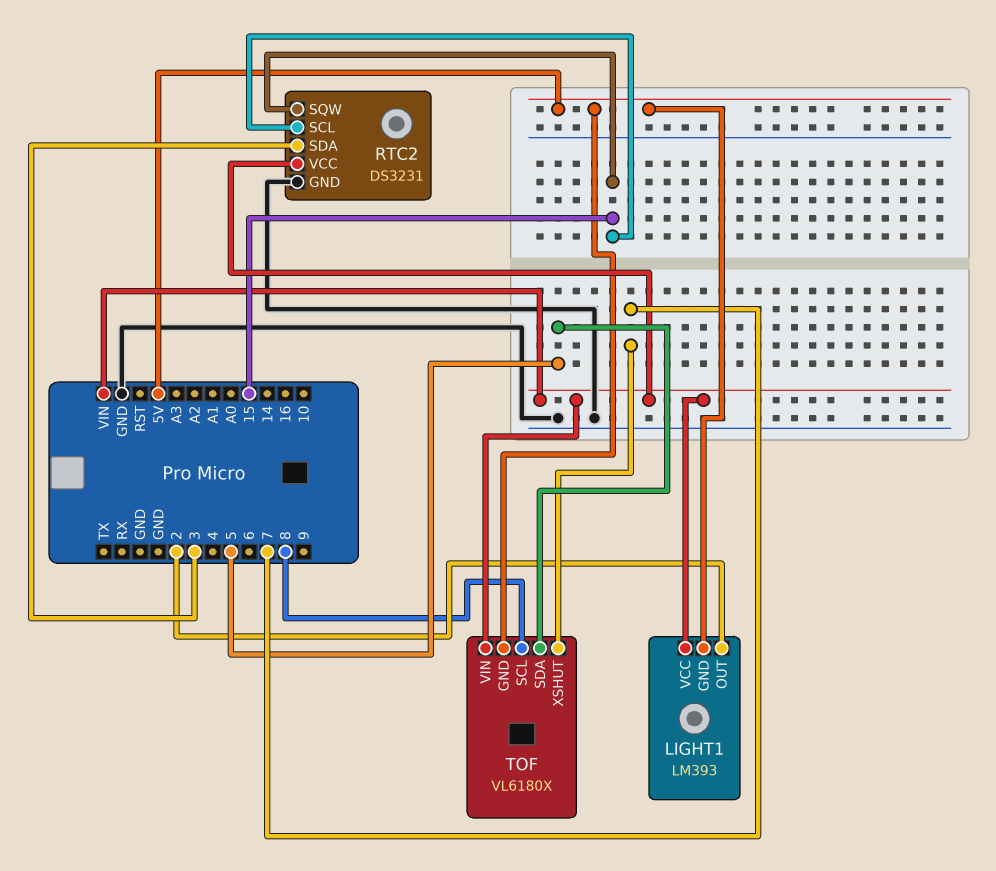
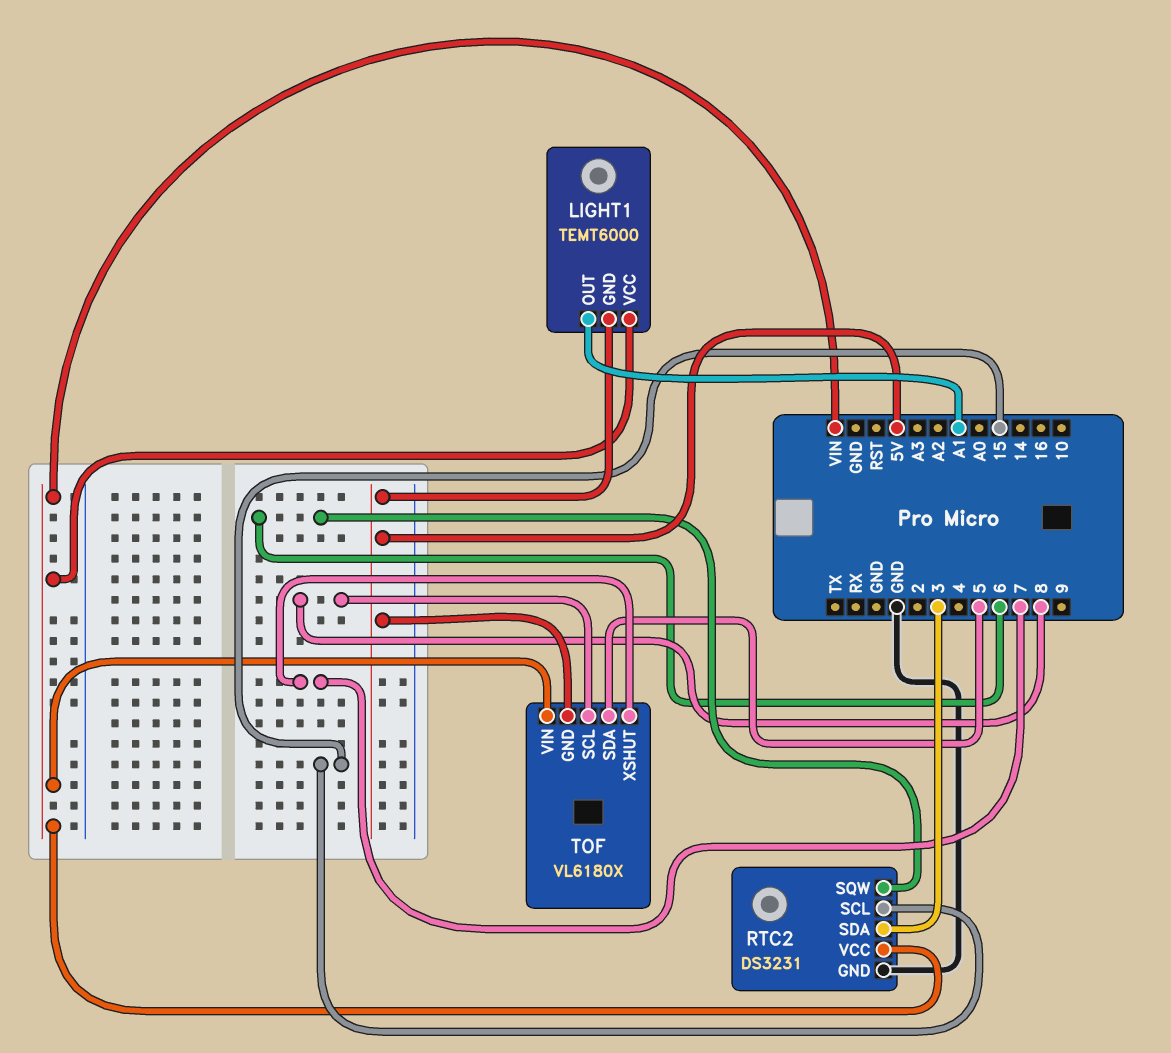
LIGHT1: LM393 -> TEMT6000
LIGHT1 pin OUT: 2 -> A1
RTC2 pin SQW: 15 -> 6

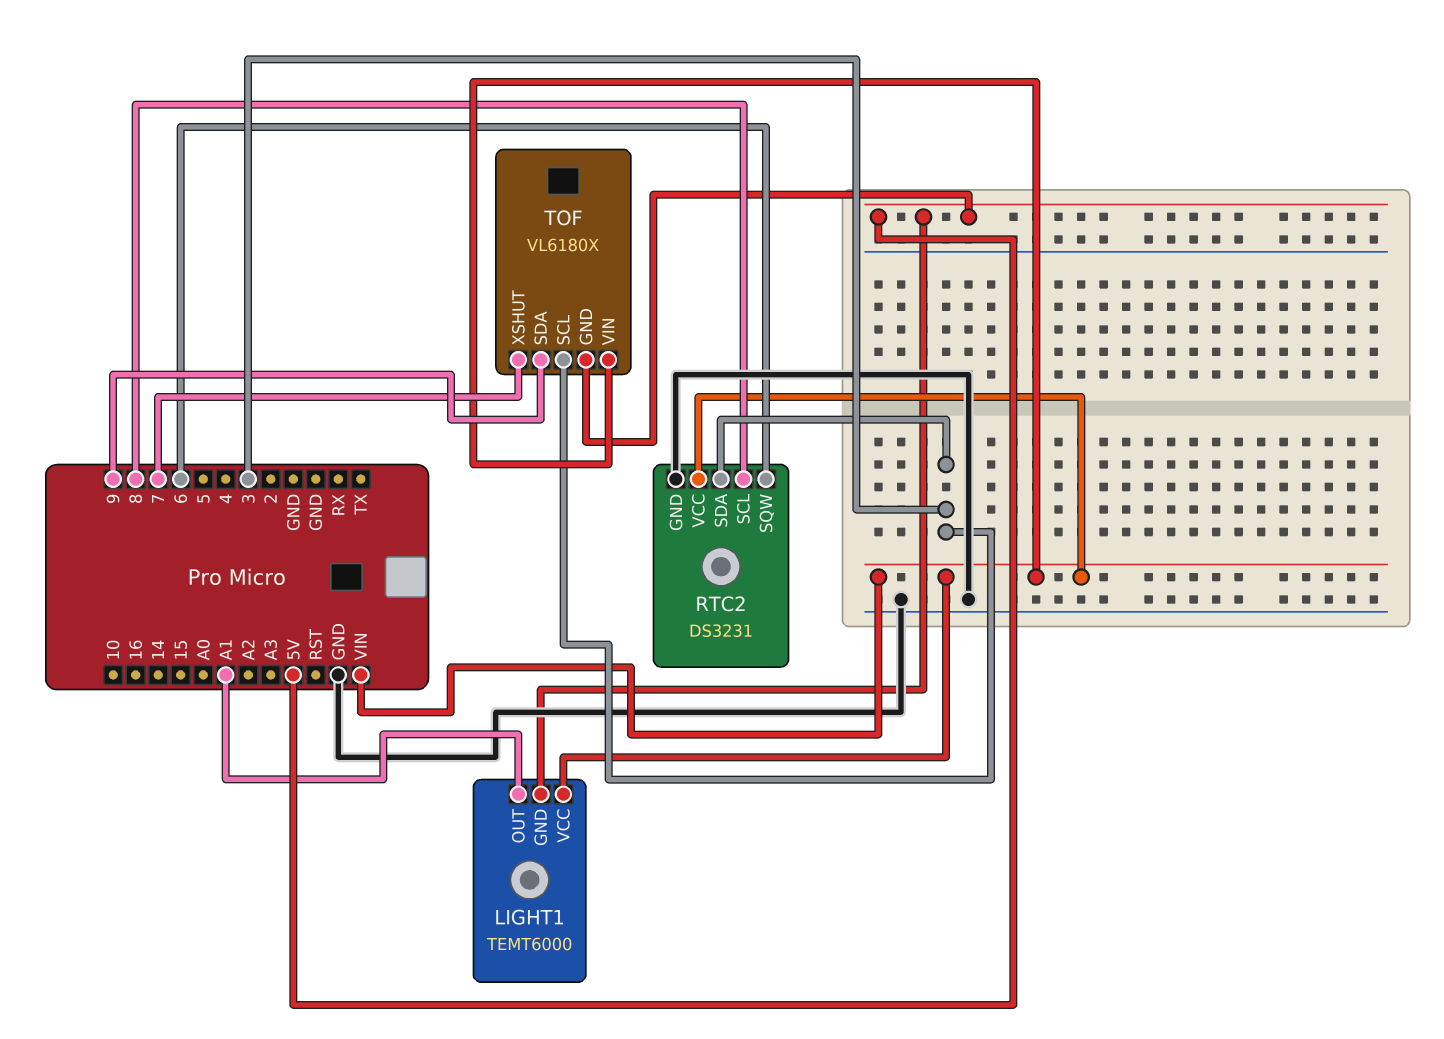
RTC2 pin SCL: 15 -> 8
TOF pin SCL: 8 -> 3
TOF pin SDA: 5 -> 9

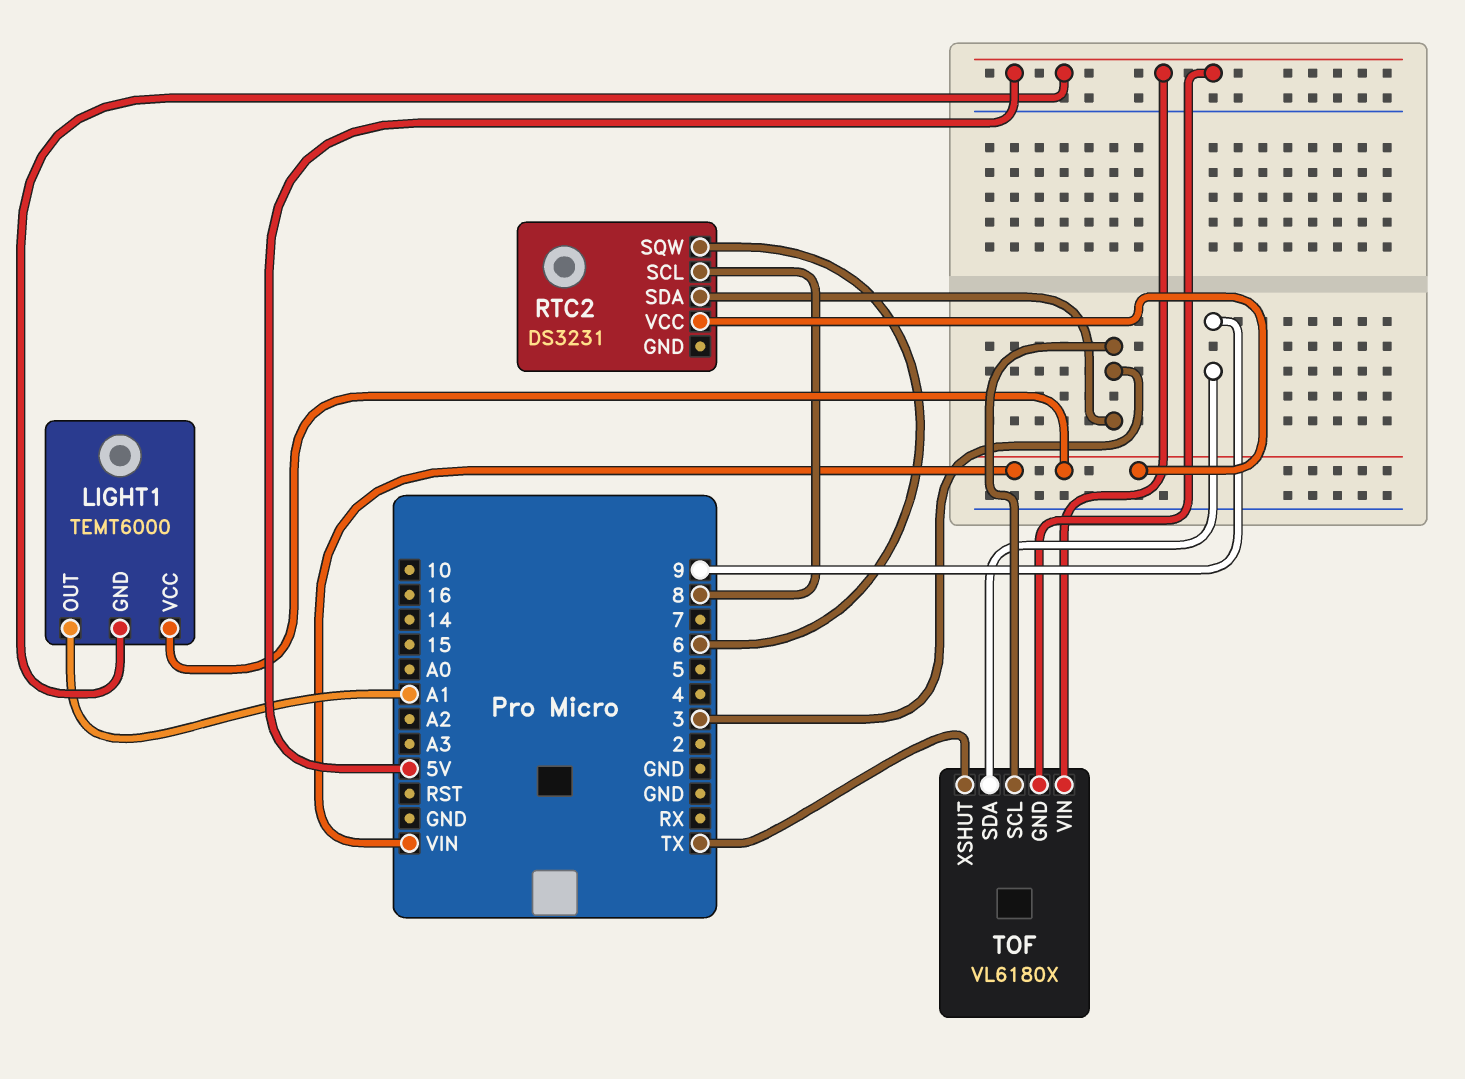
RTC2 pin GND: GND -> none
TOF pin VIN: VIN -> 5V
TOF pin XSHUT: 7 -> TX

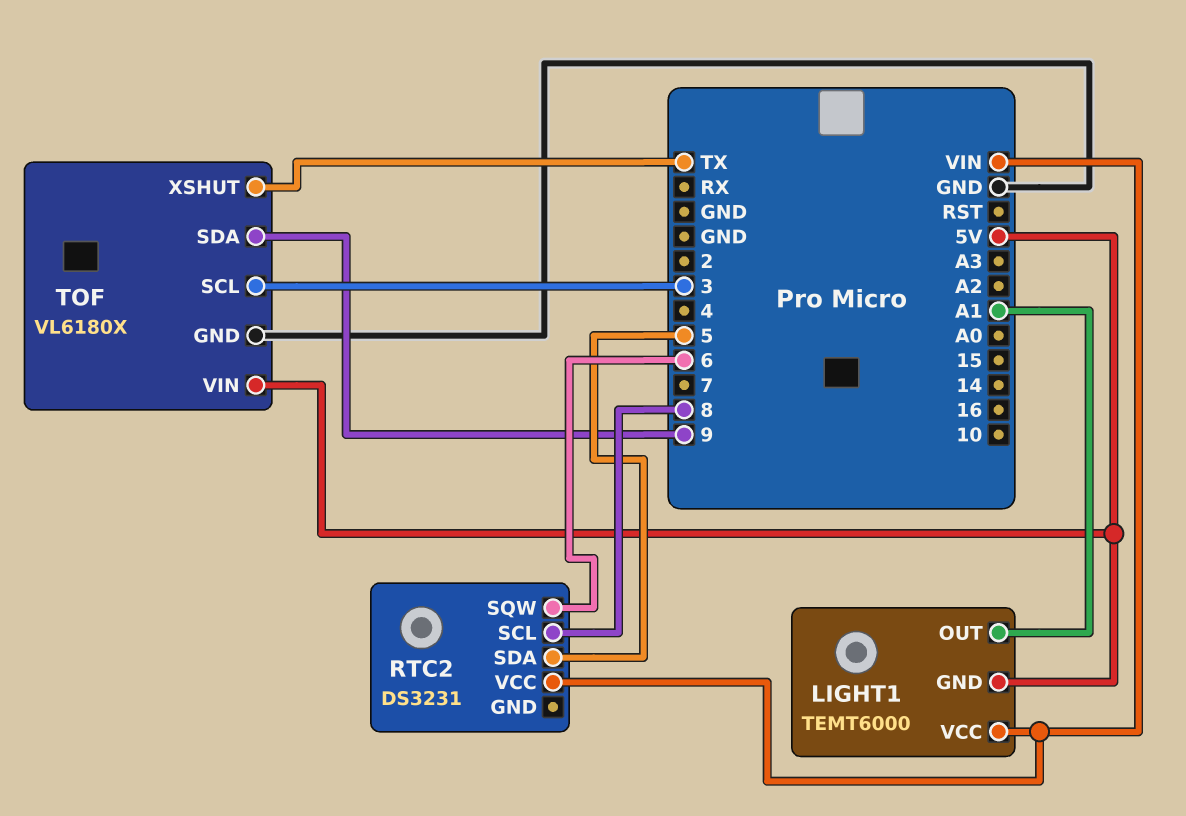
RTC2 pin SDA: 3 -> 5
TOF pin GND: 5V -> GND

